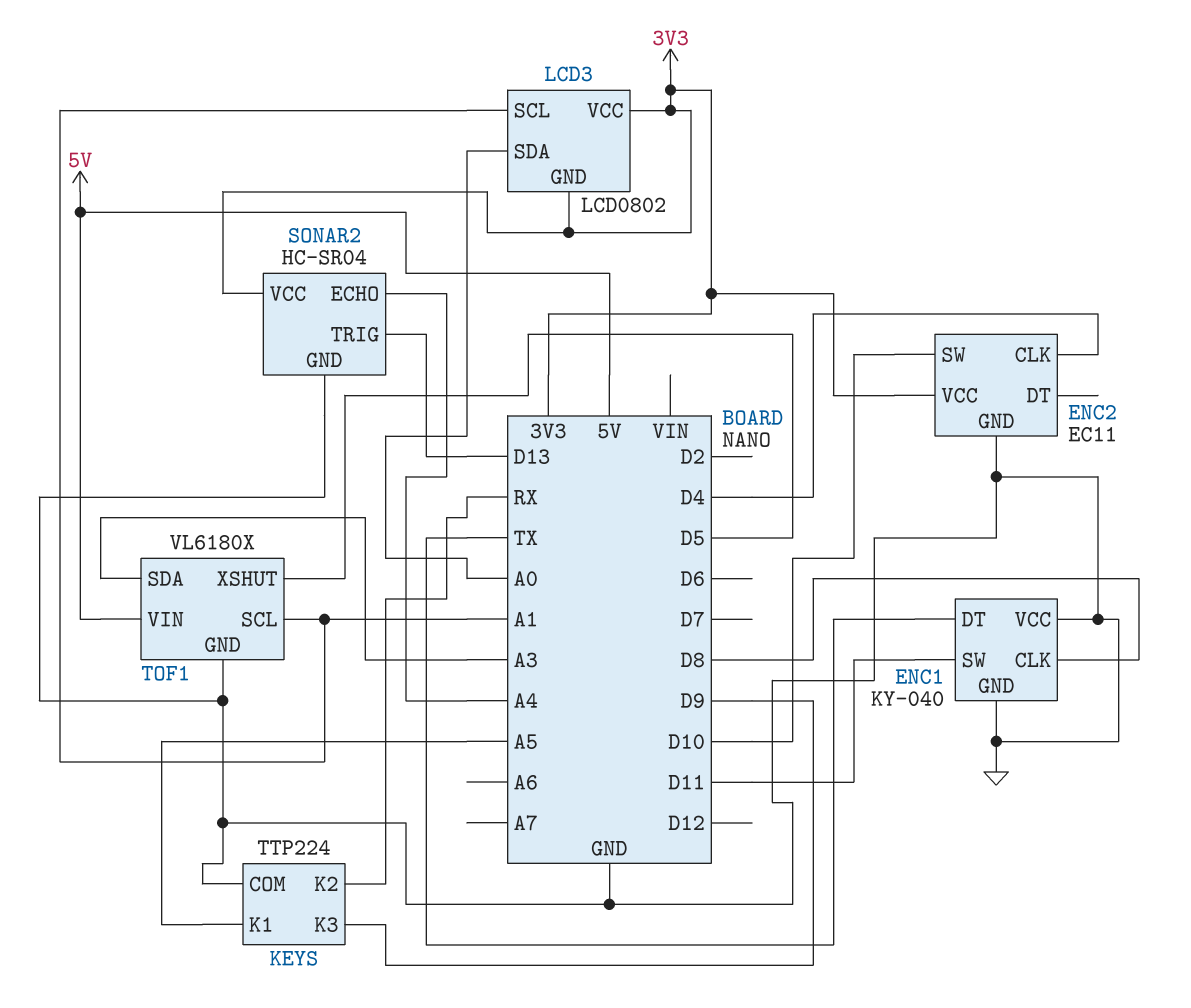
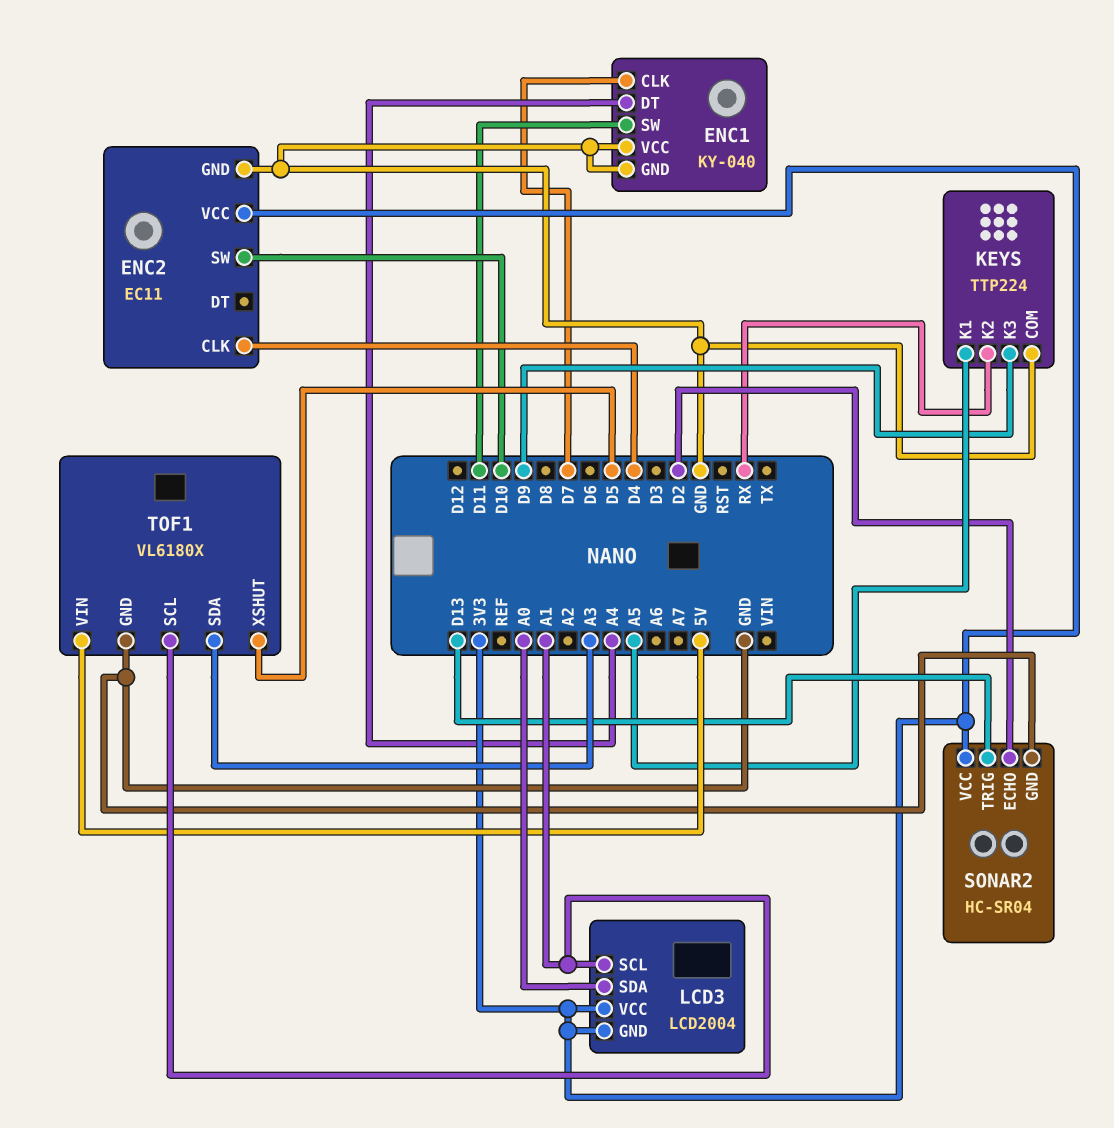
ENC1 pin CLK: D8 -> D7
ENC1 pin DT: TX -> A4
LCD3: LCD0802 -> LCD2004
SONAR2 pin ECHO: A4 -> D2

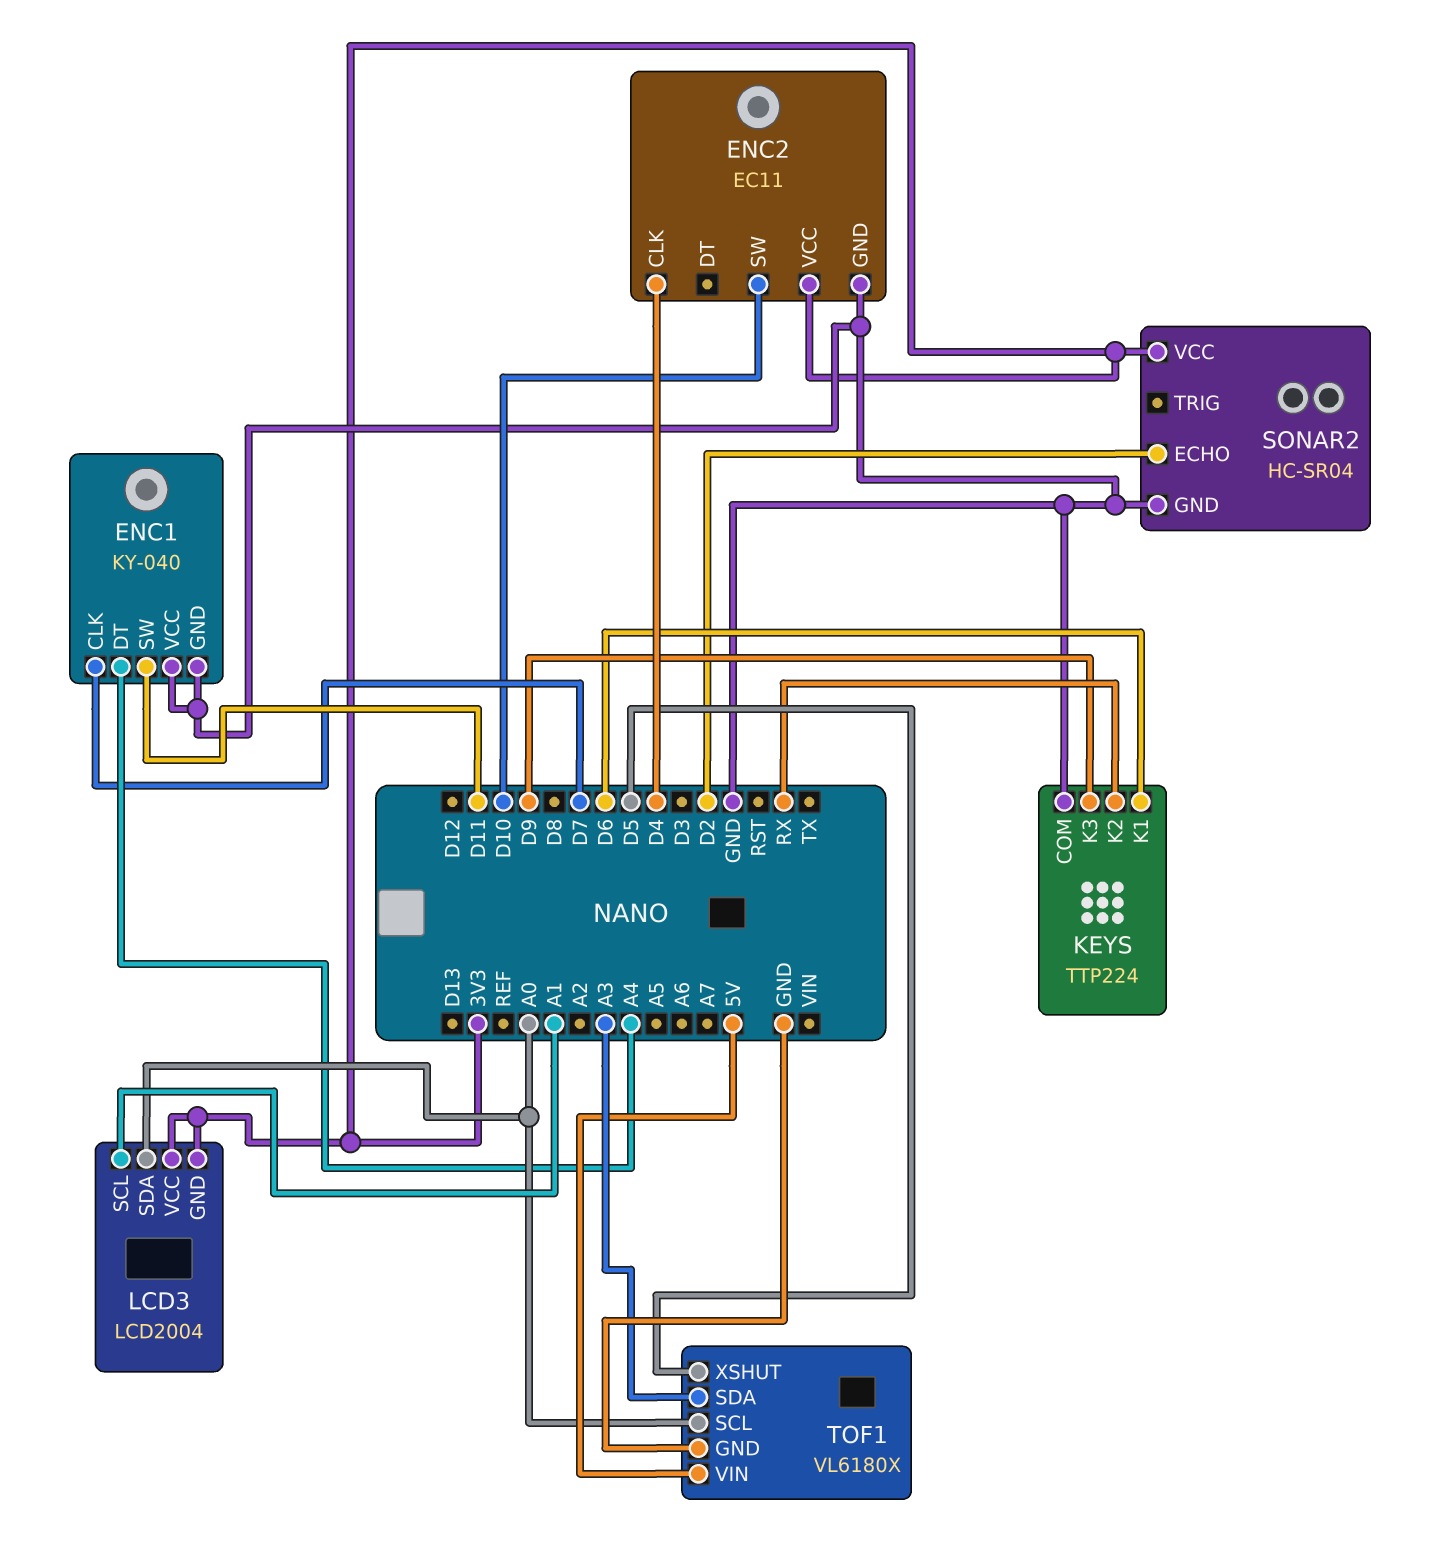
KEYS pin K1: A5 -> D6
SONAR2 pin TRIG: D13 -> none
TOF1 pin SCL: A1 -> A0

